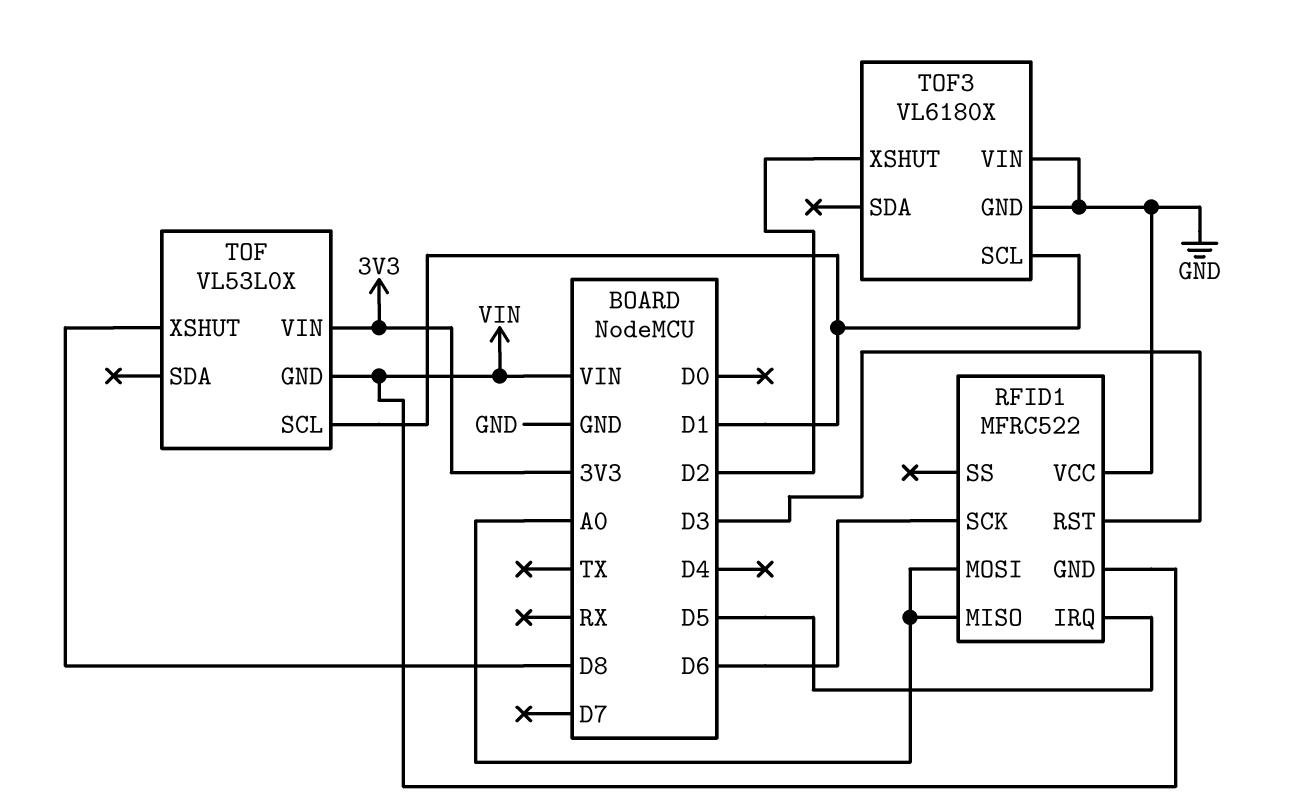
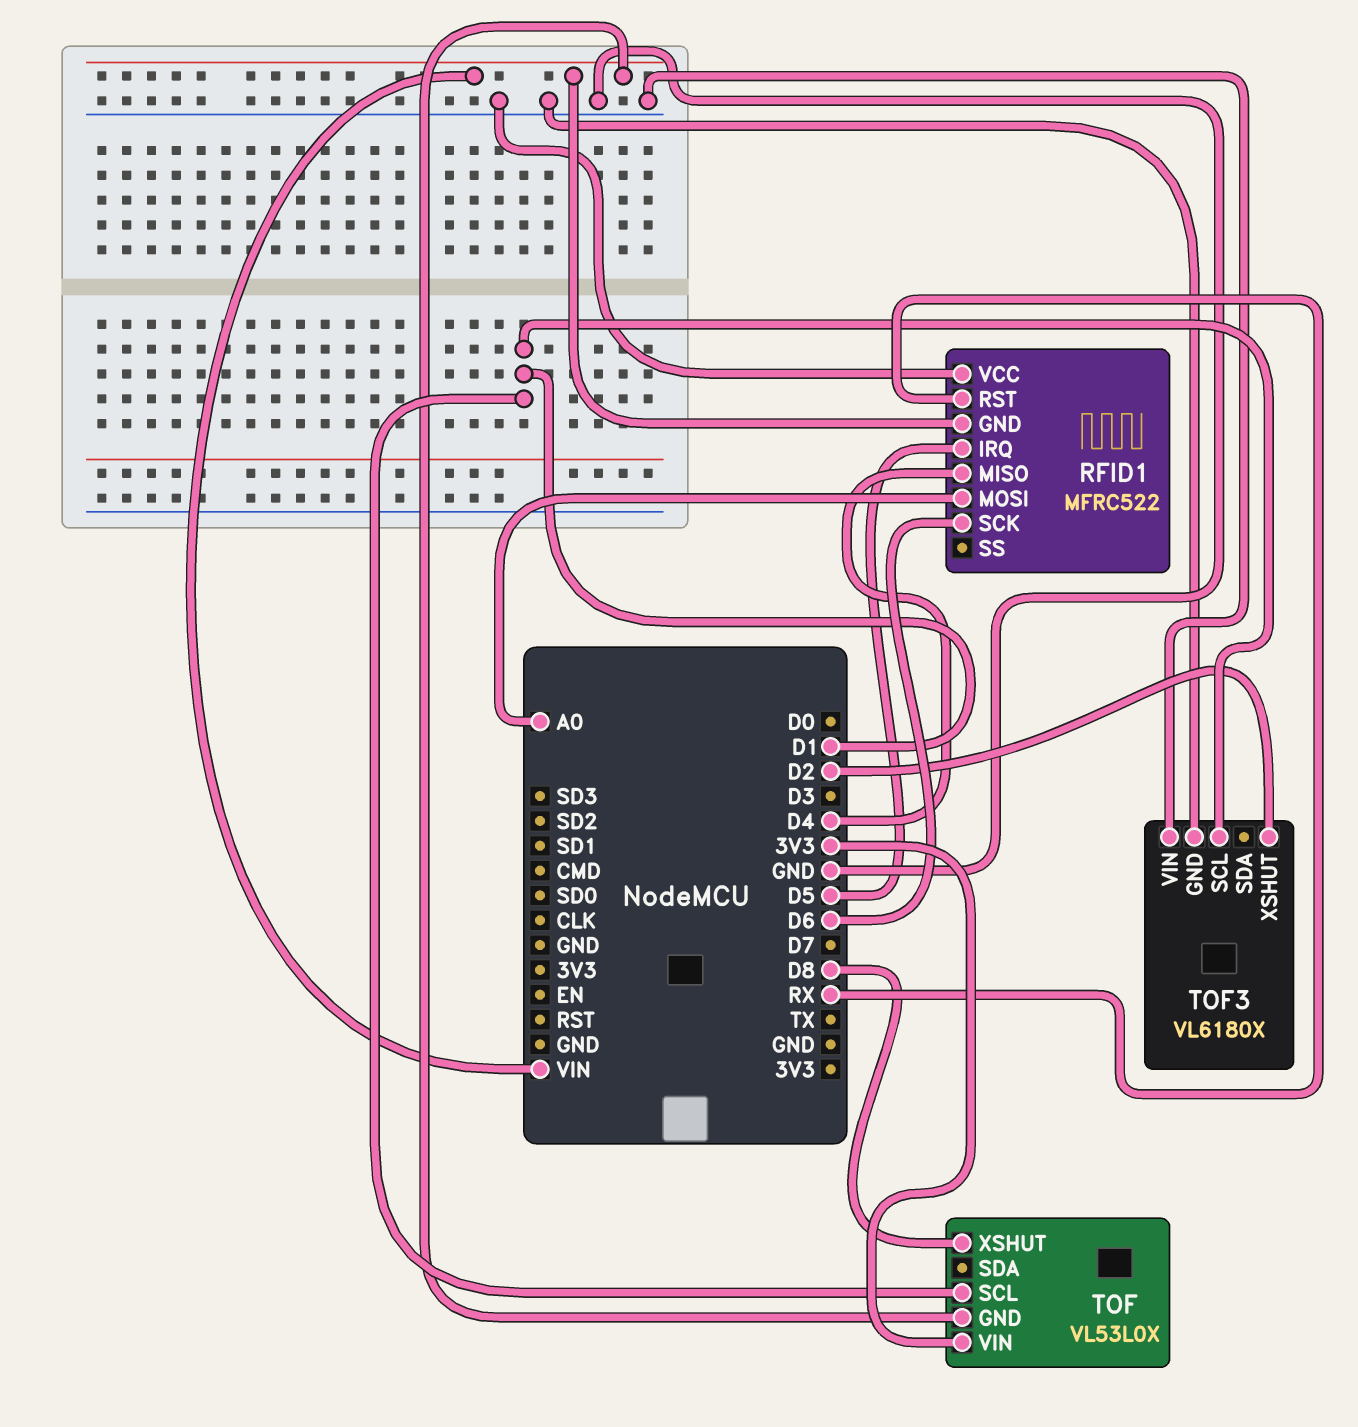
RFID1 pin MISO: A0 -> D4
RFID1 pin RST: D3 -> RX

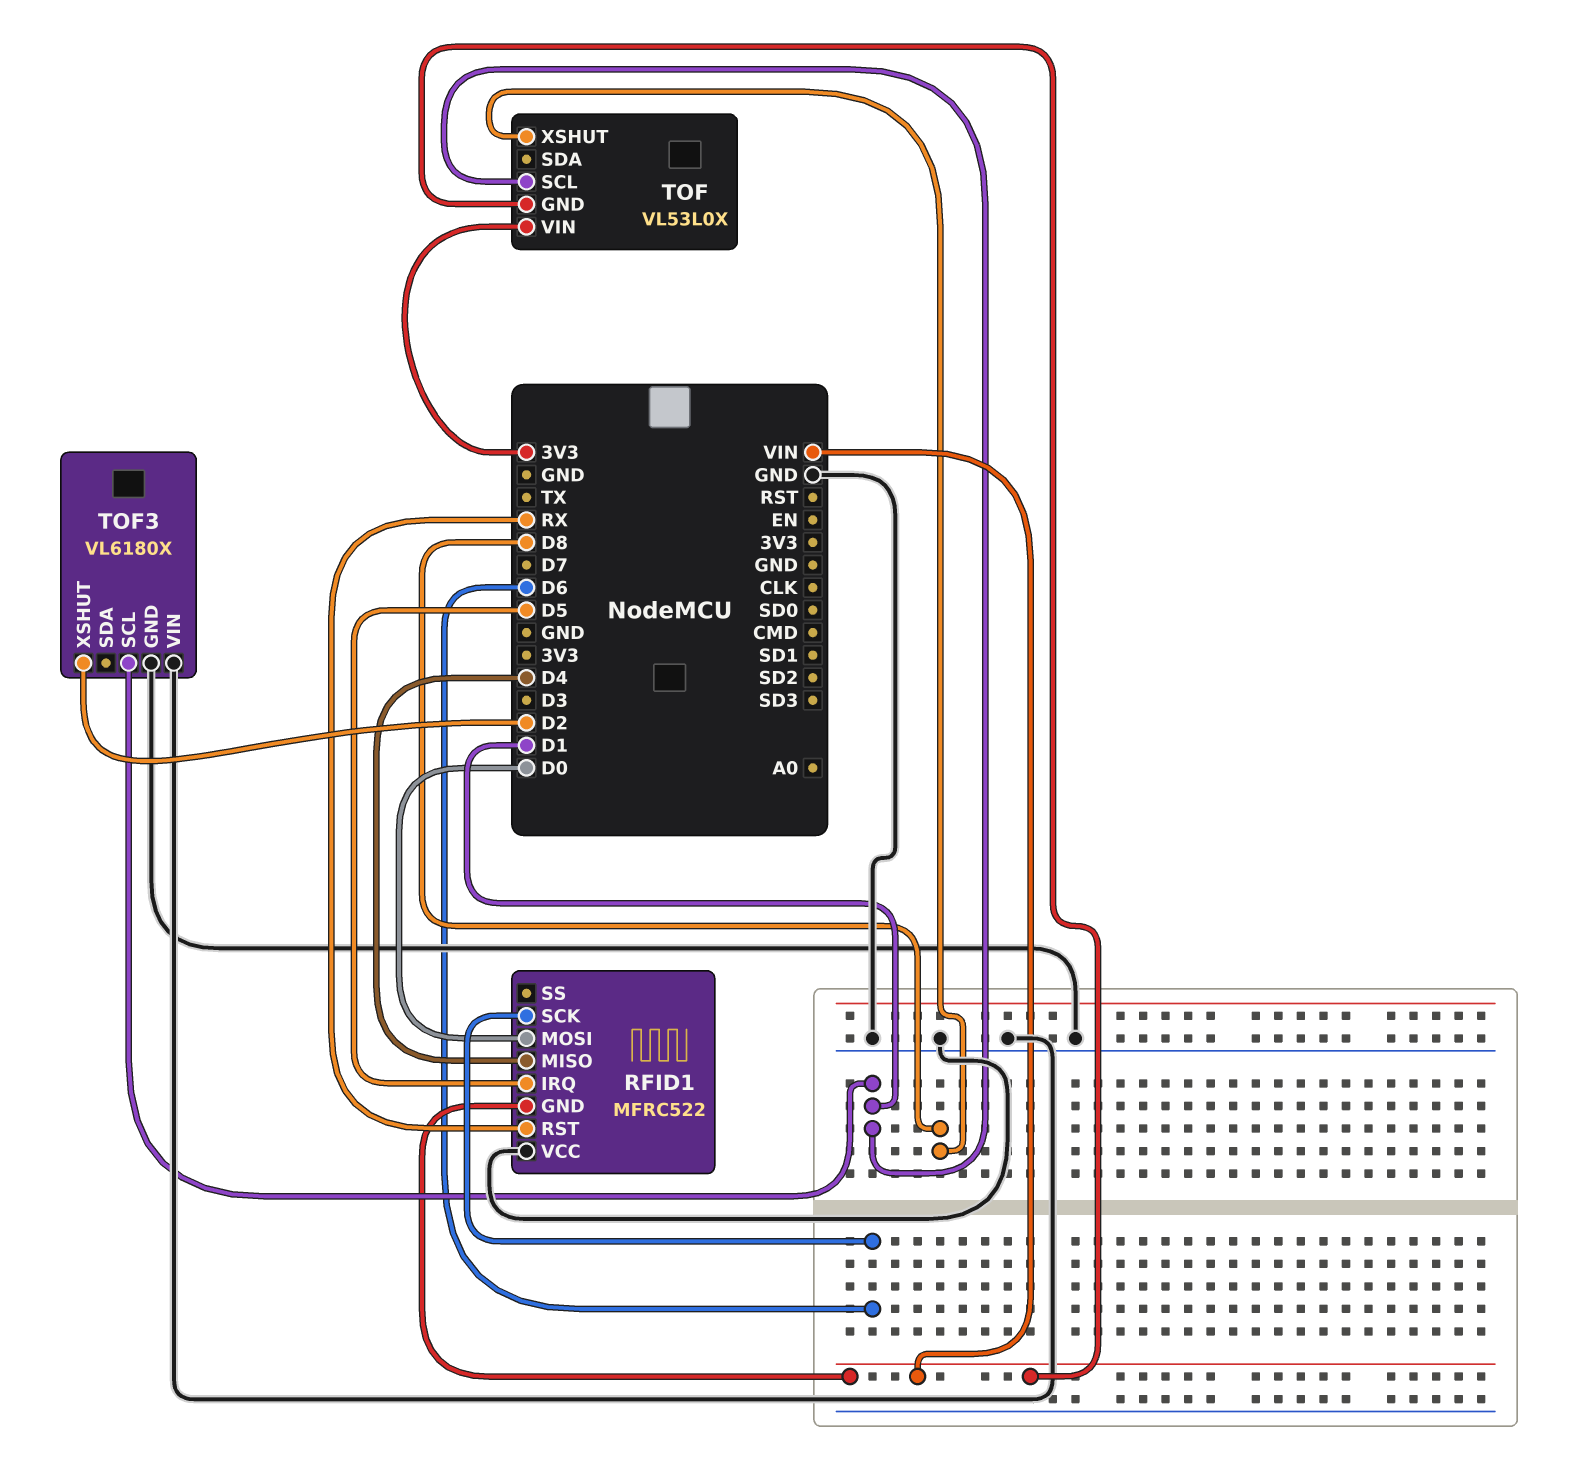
RFID1 pin MOSI: A0 -> D0

